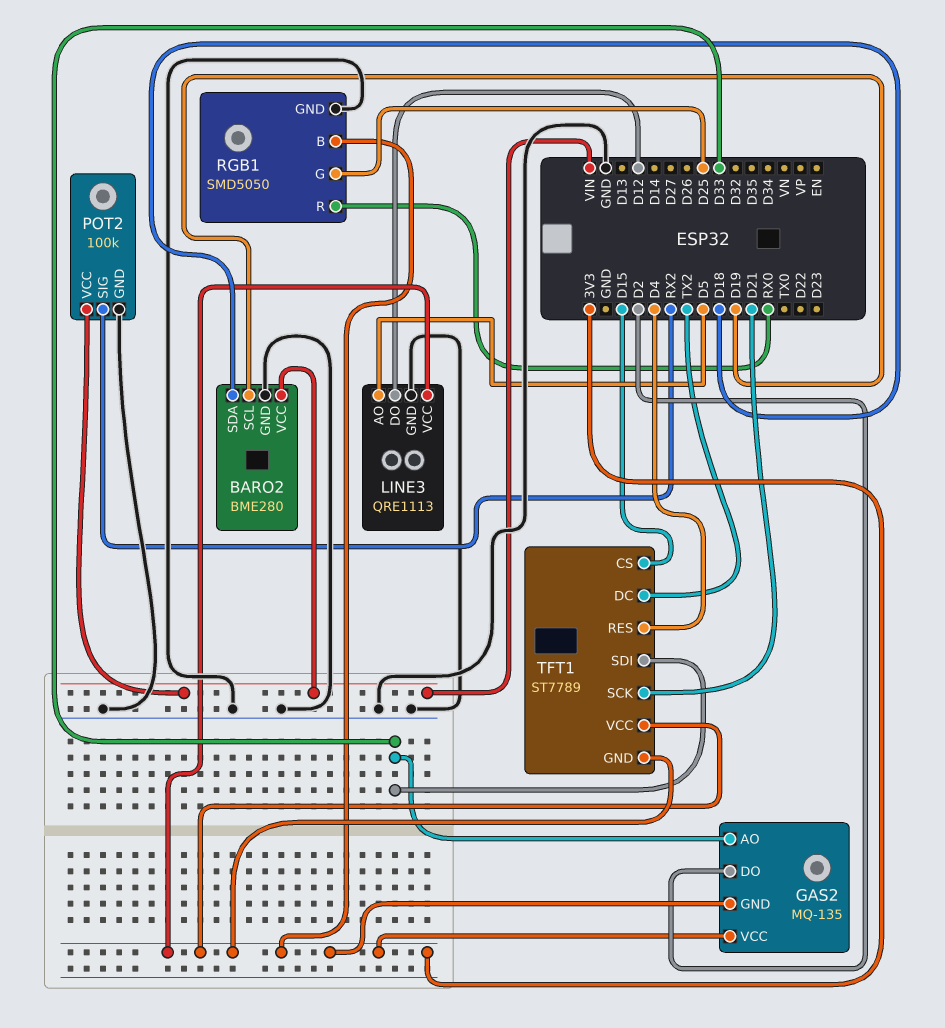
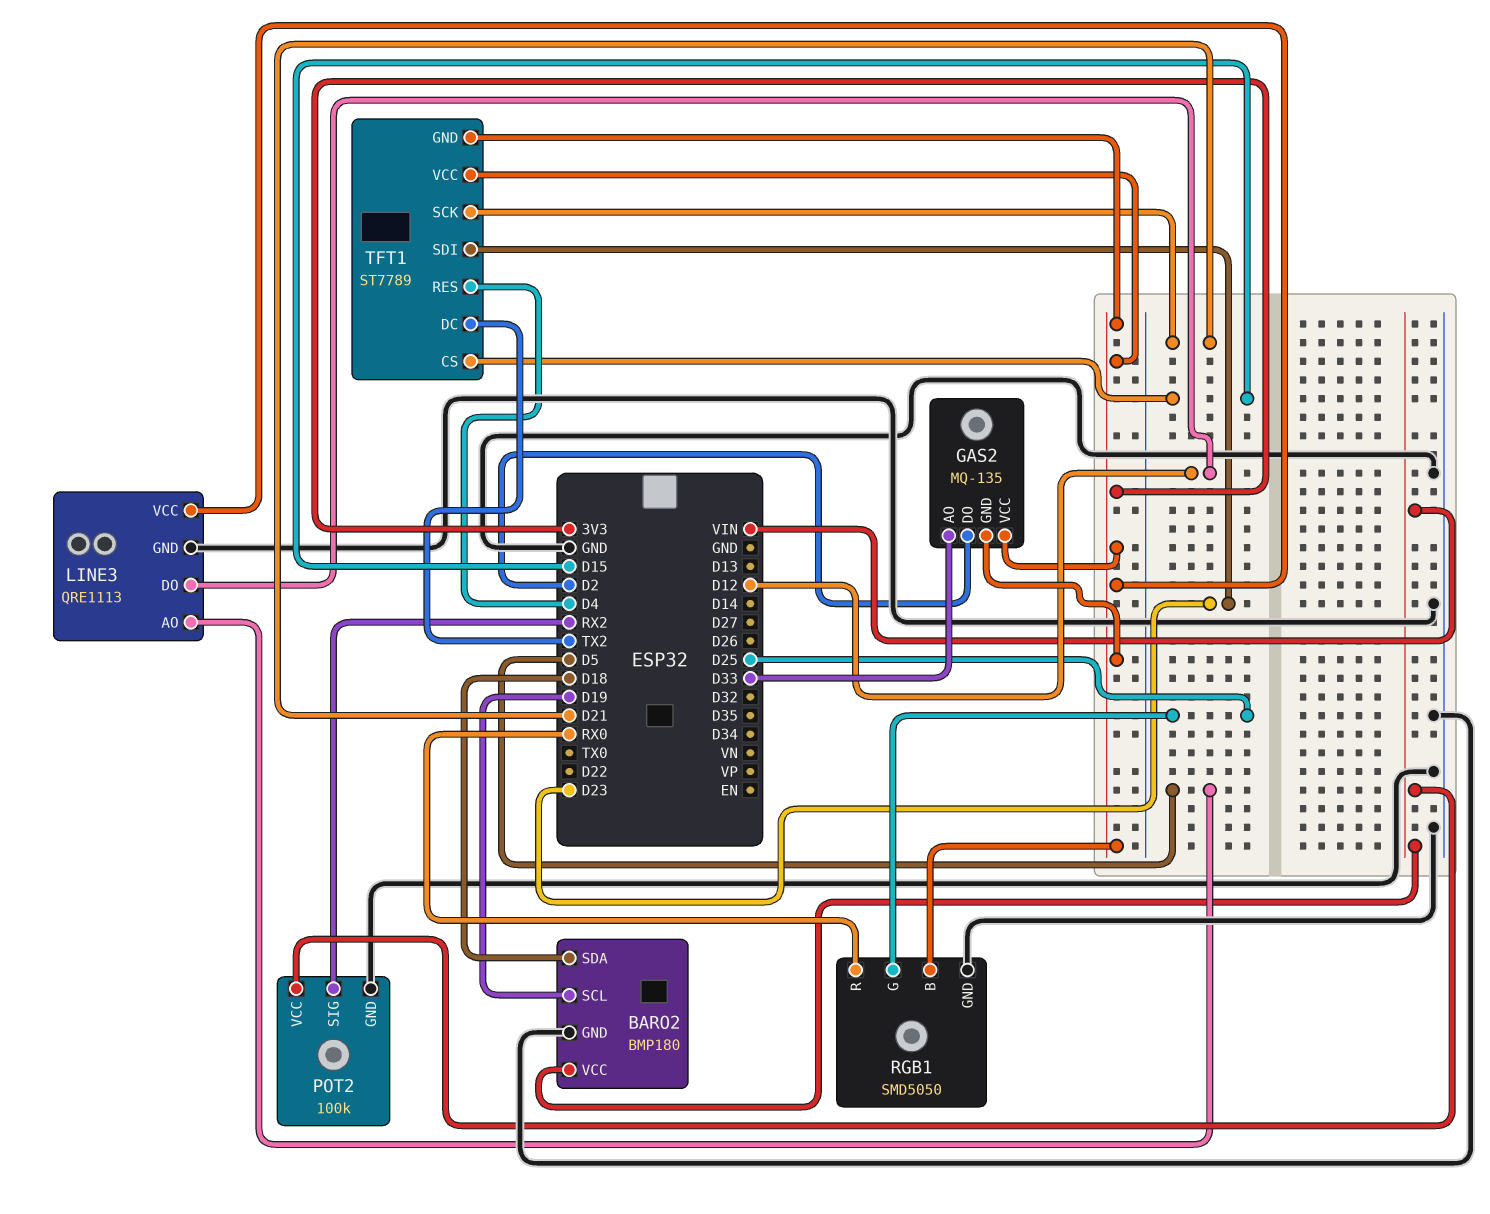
BARO2: BME280 -> BMP180
TFT1 pin SDI: D33 -> D23

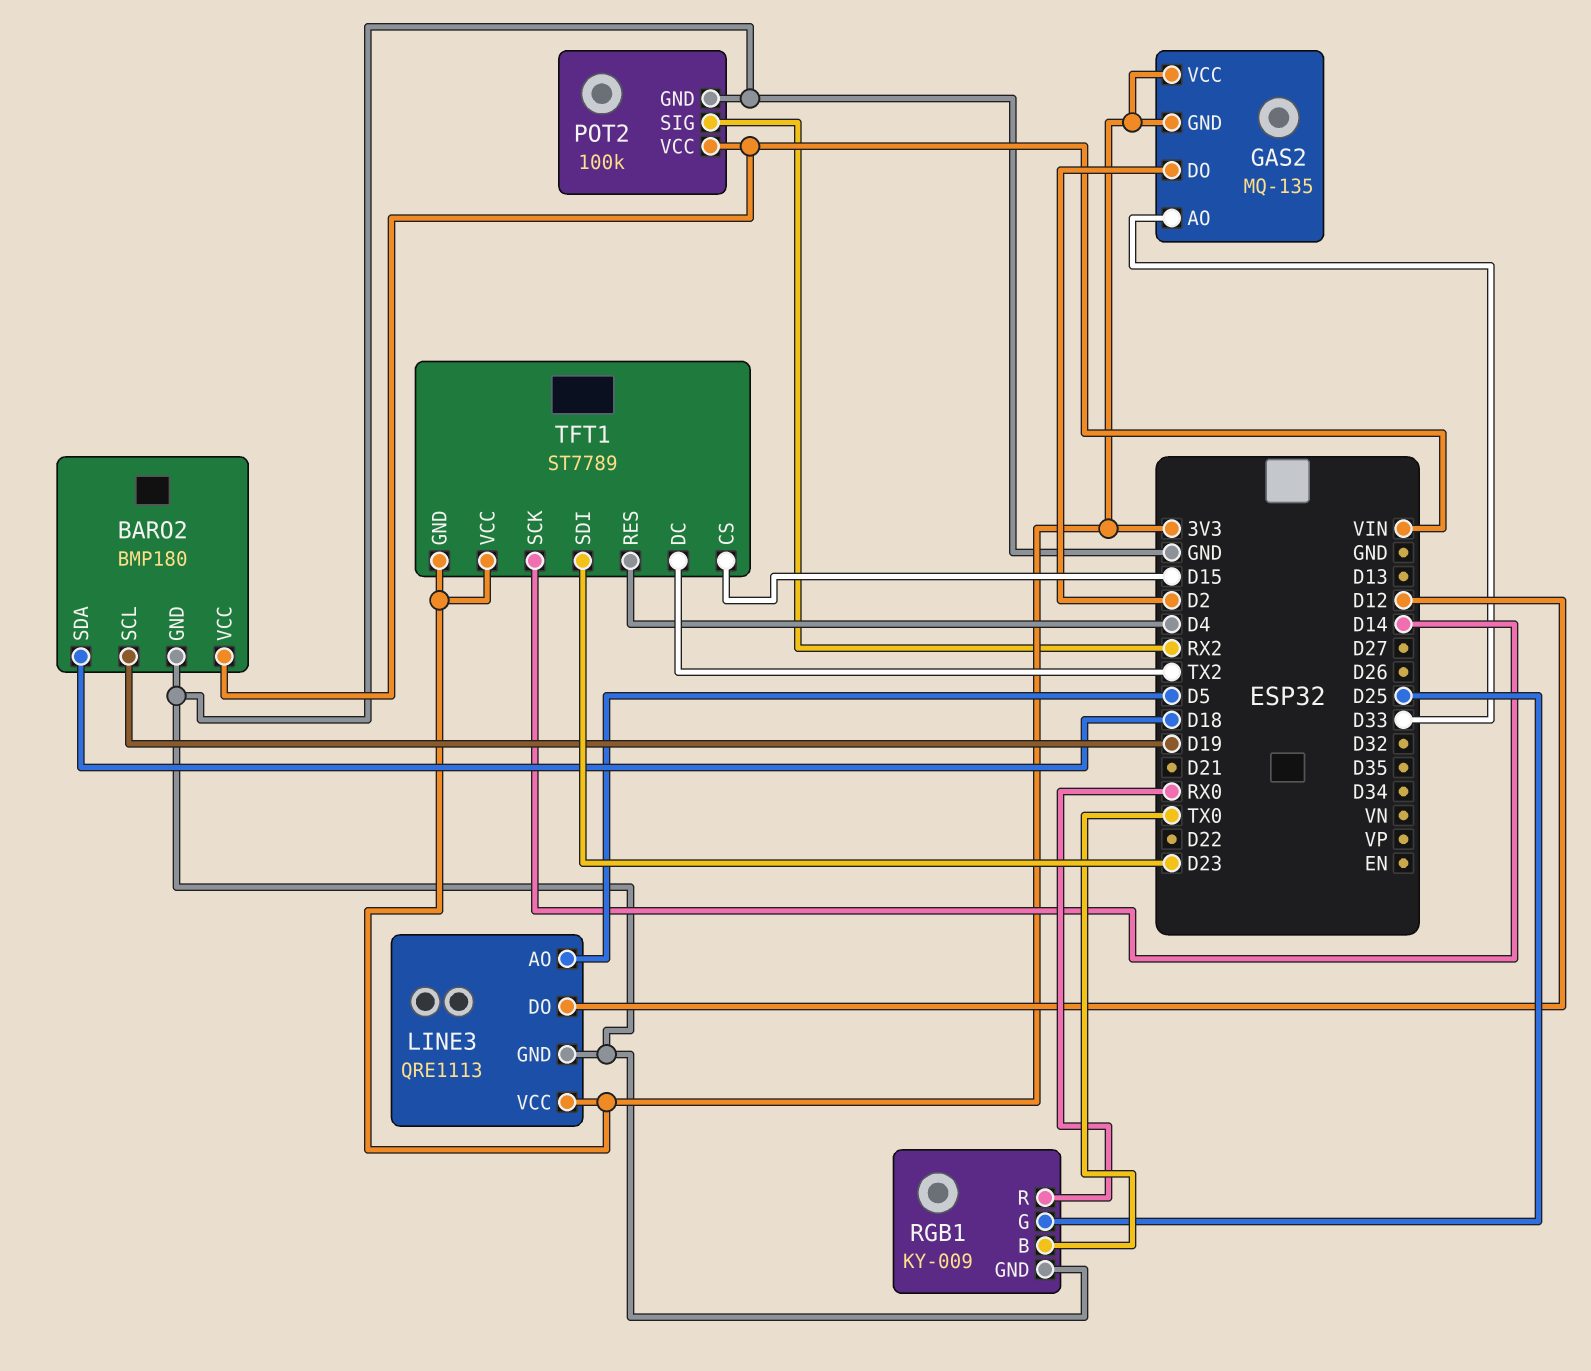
RGB1: SMD5050 -> KY-009
RGB1 pin B: 3V3 -> TX0
TFT1 pin SCK: D21 -> D14

